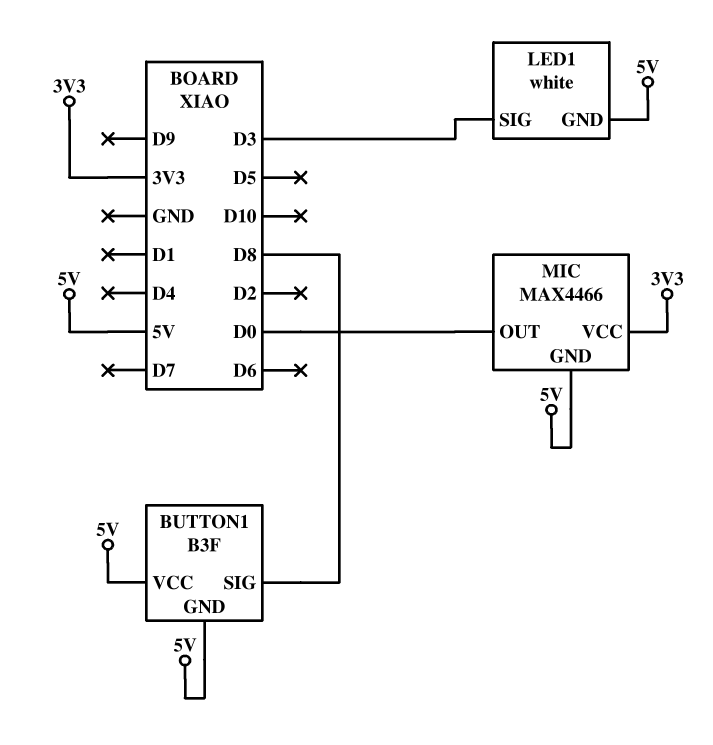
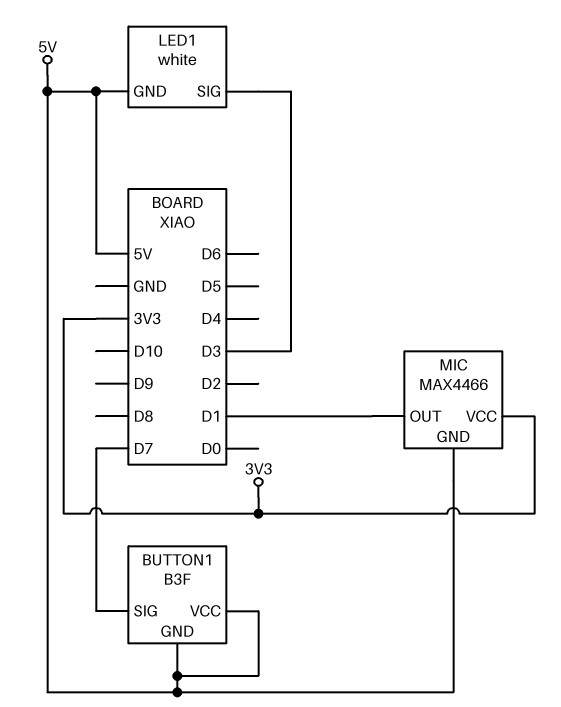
BUTTON1 pin SIG: D8 -> D7
MIC pin OUT: D0 -> D1

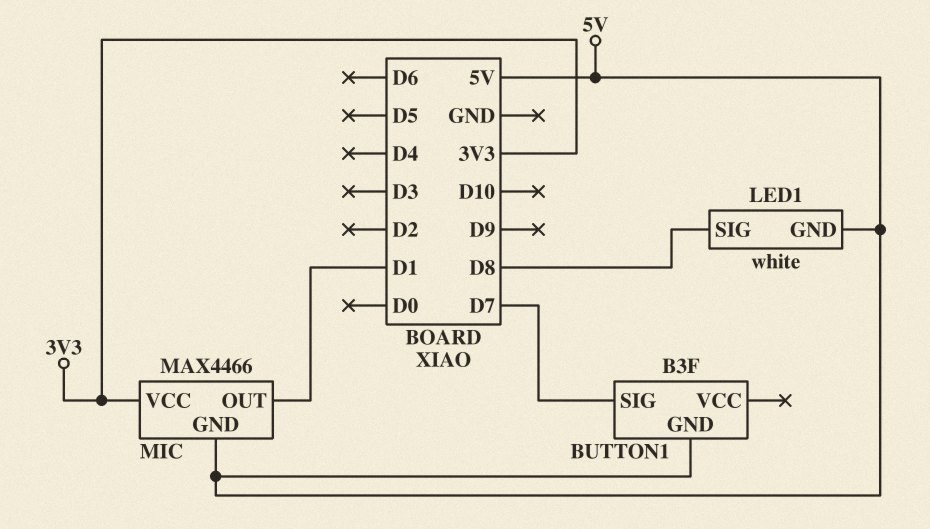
BUTTON1 pin VCC: 5V -> none
LED1 pin SIG: D3 -> D8

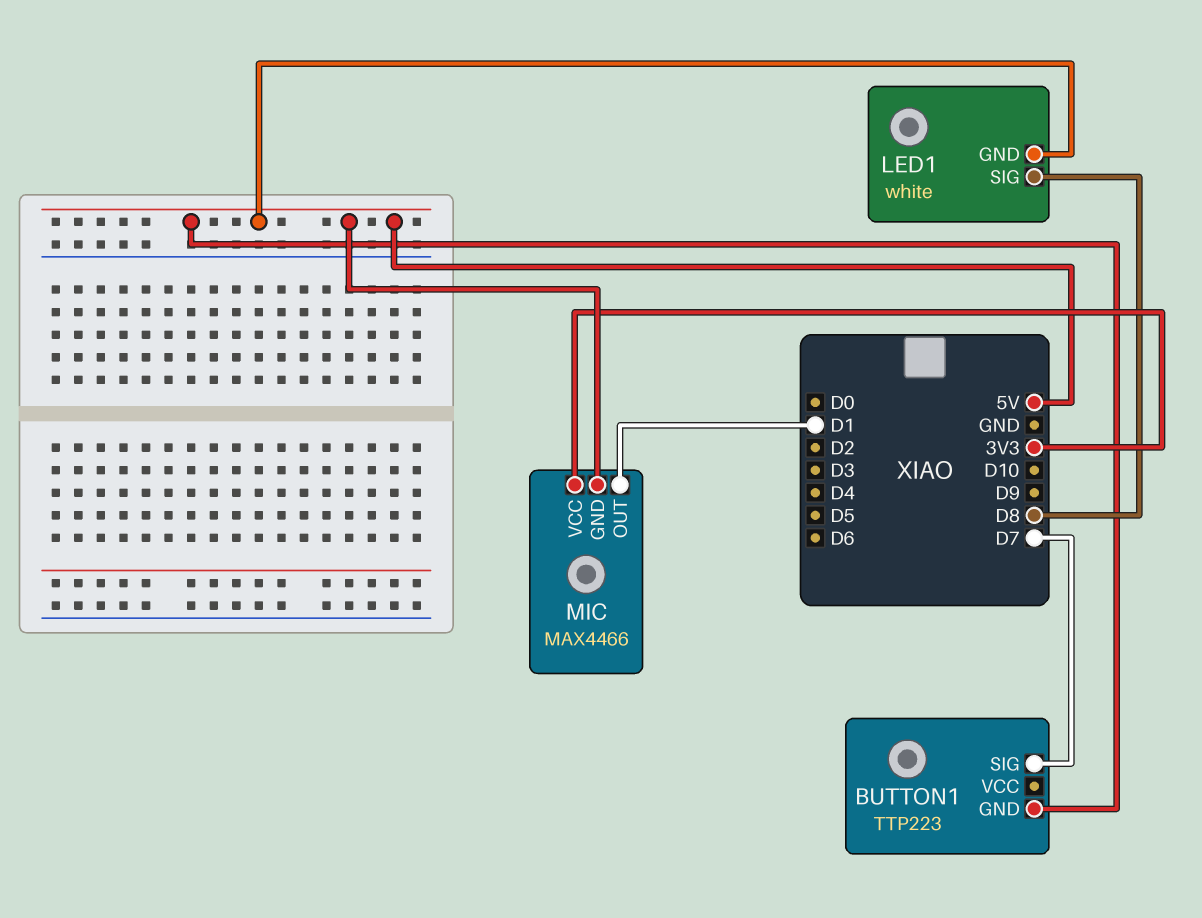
BUTTON1: B3F -> TTP223

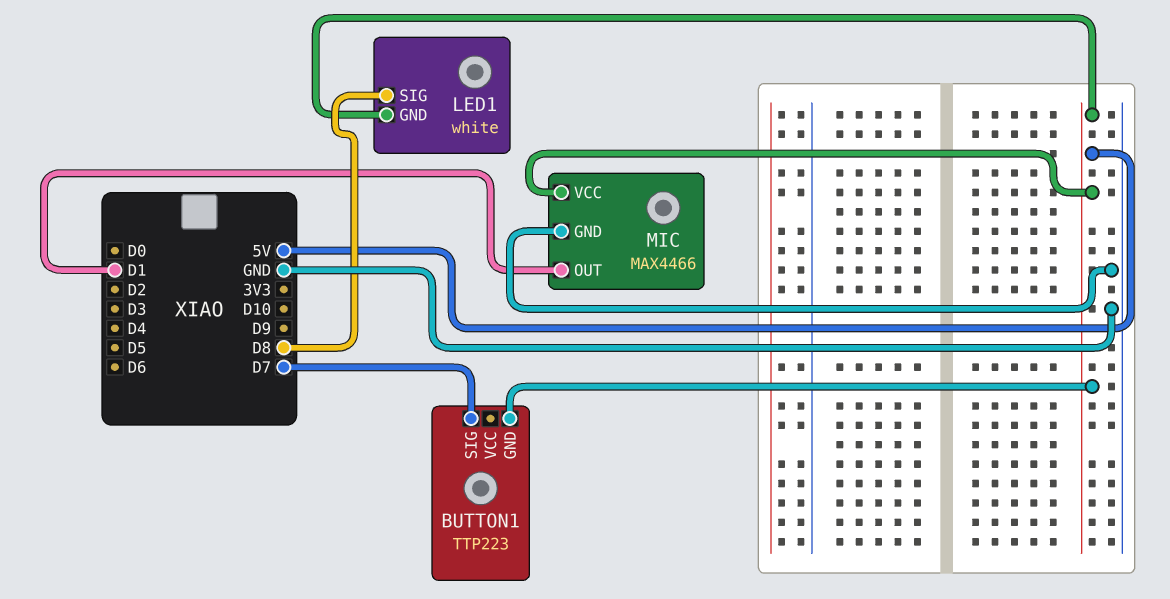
MIC pin GND: 5V -> GND
MIC pin VCC: 3V3 -> 5V

